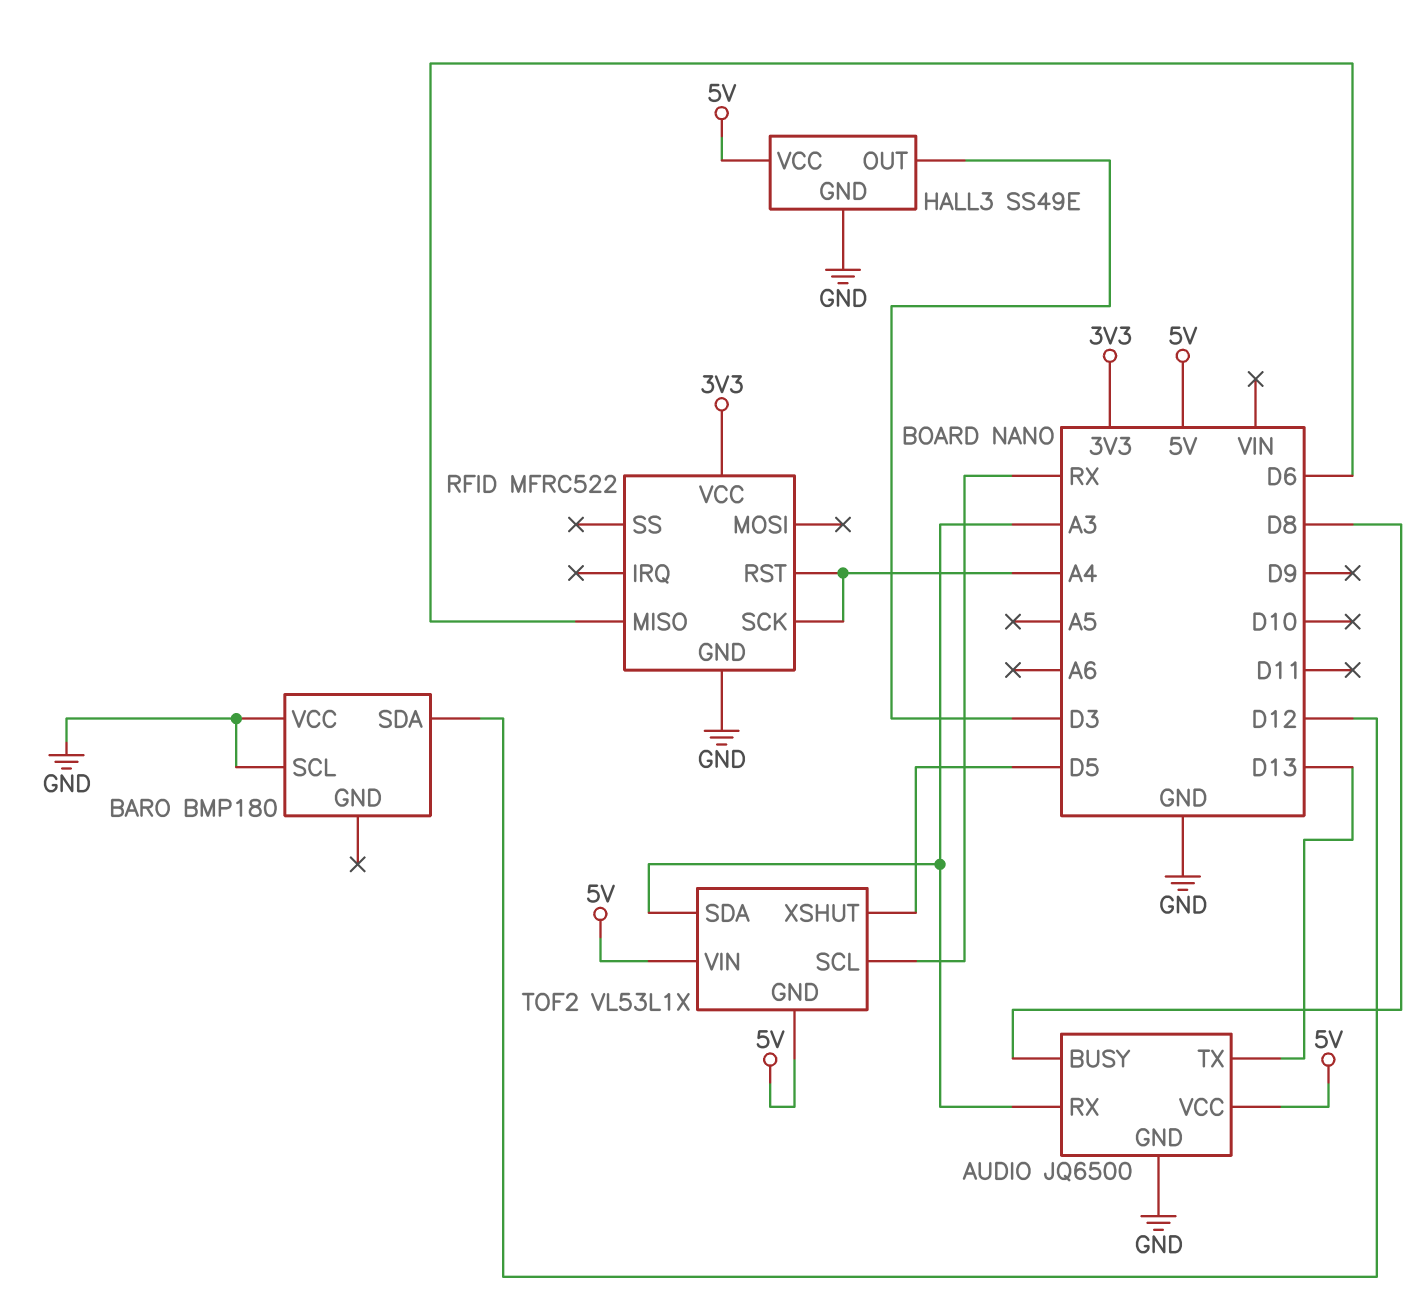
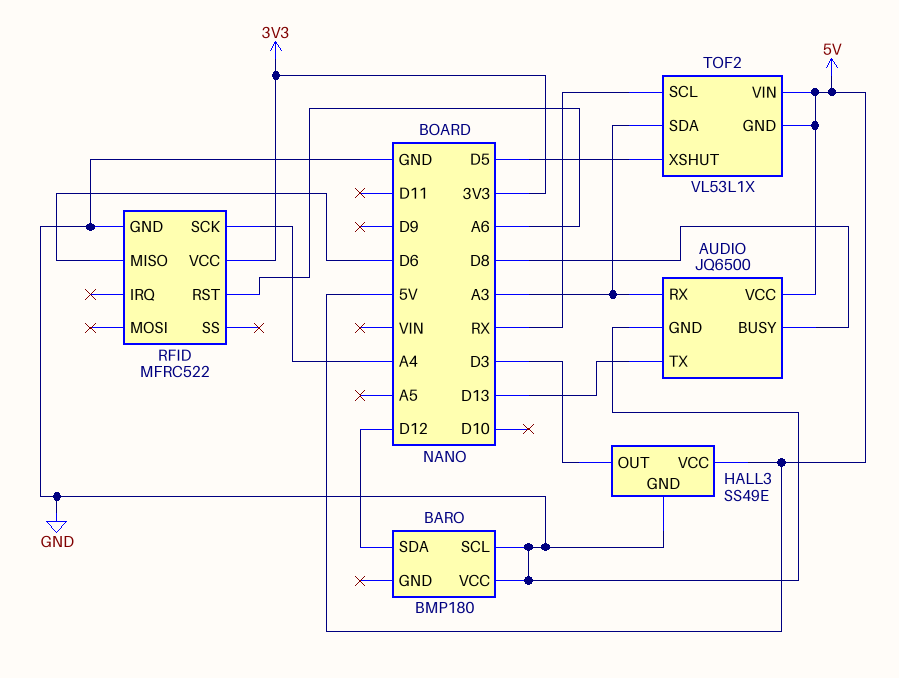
RFID pin RST: A4 -> A6

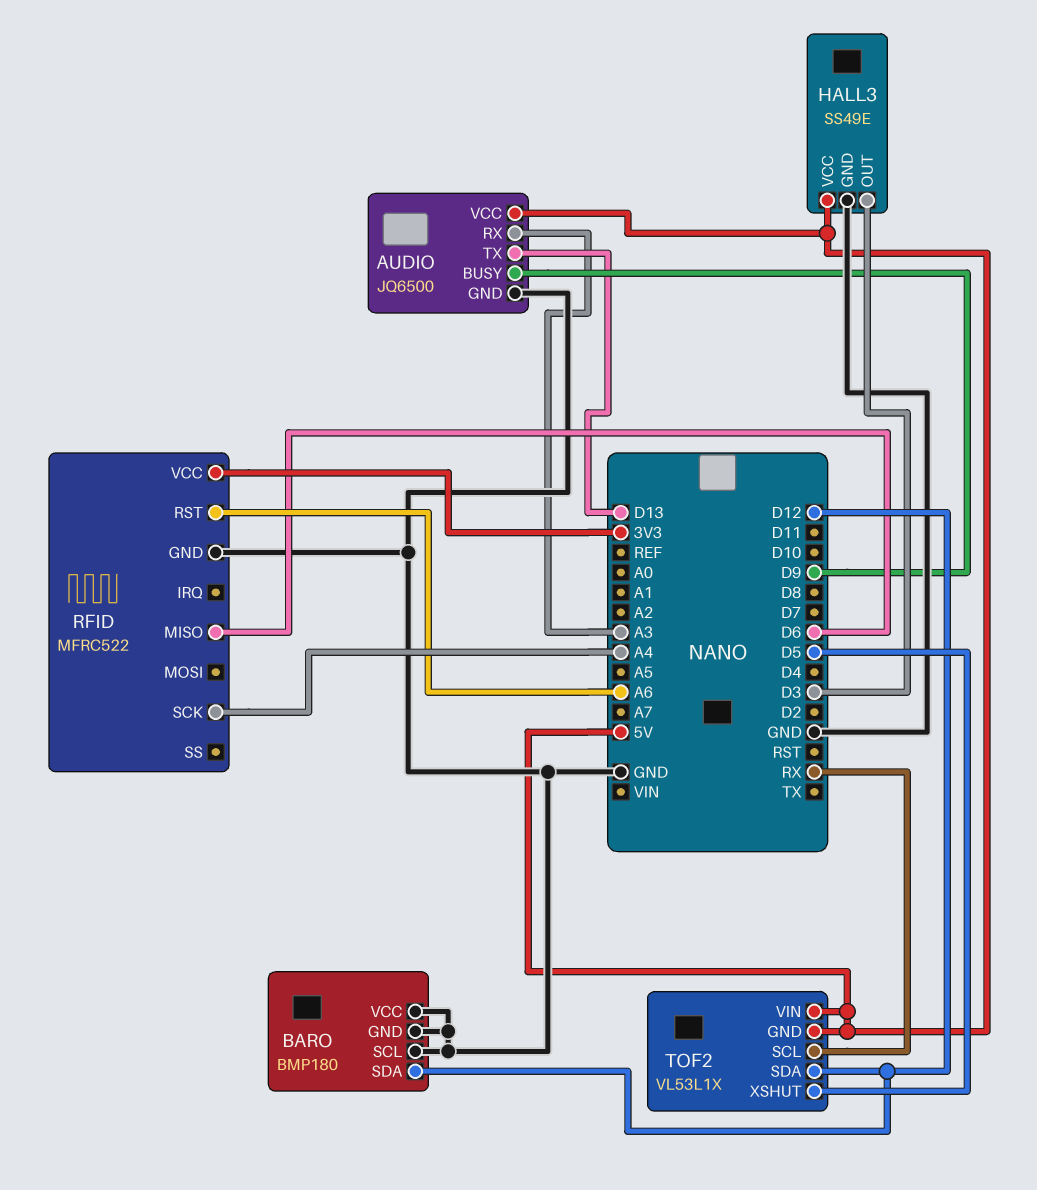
AUDIO pin BUSY: D8 -> D9
BARO pin GND: none -> GND
TOF2 pin SDA: A3 -> D12

